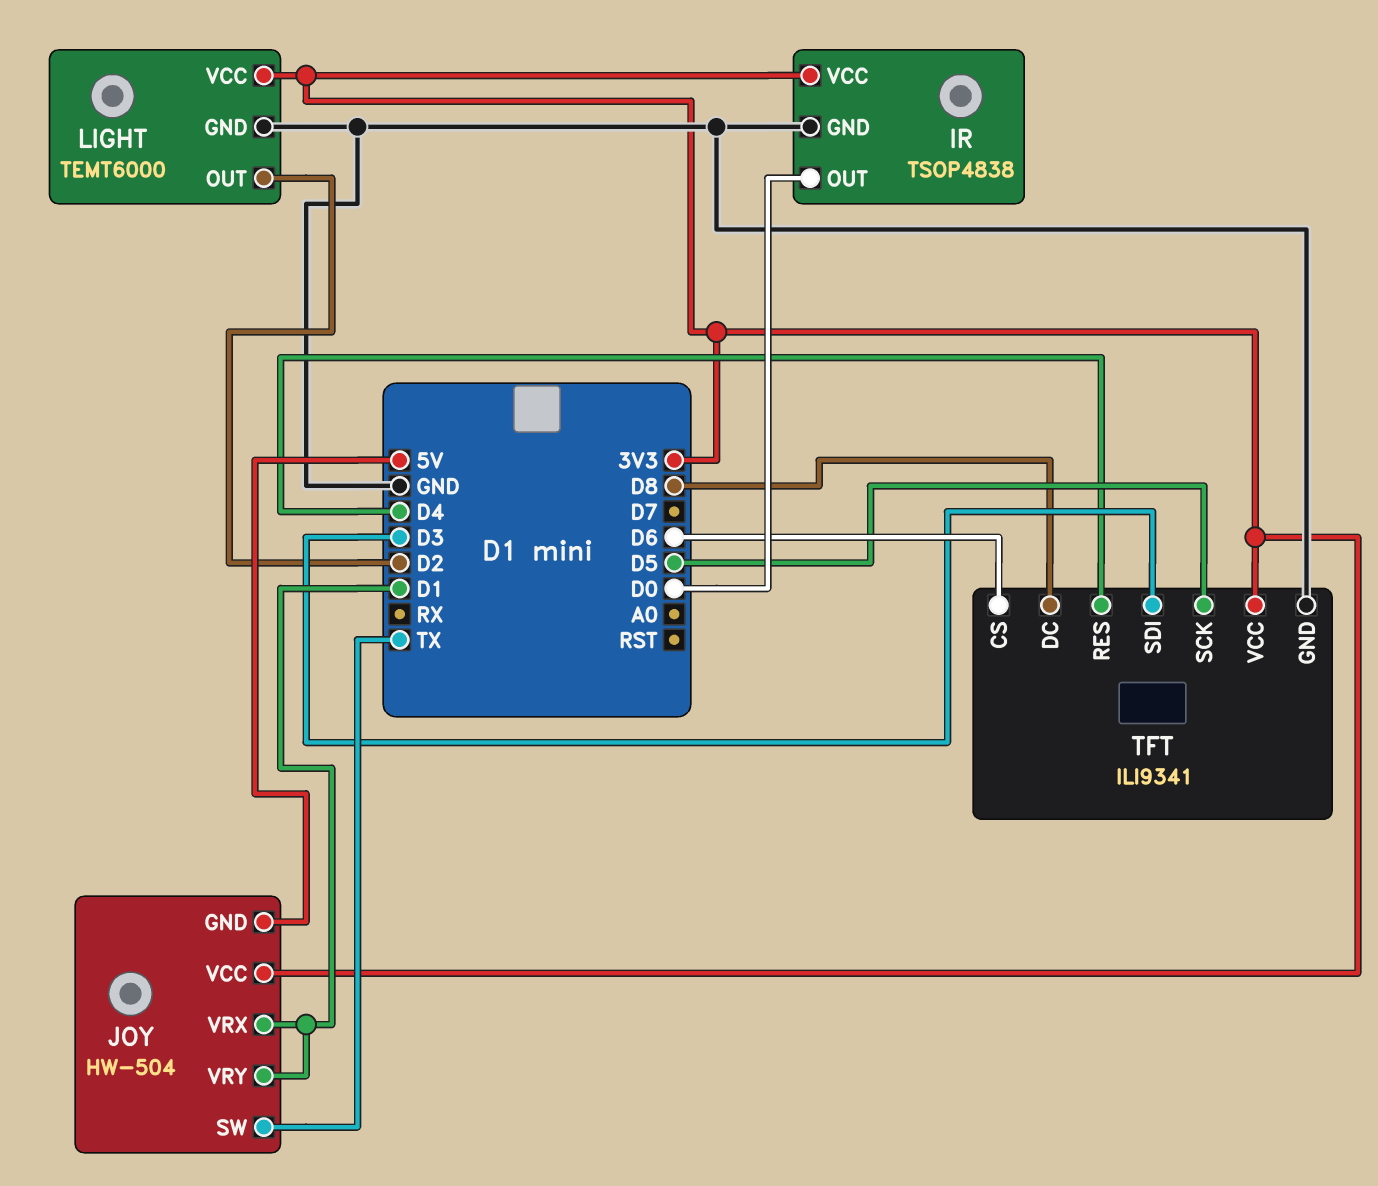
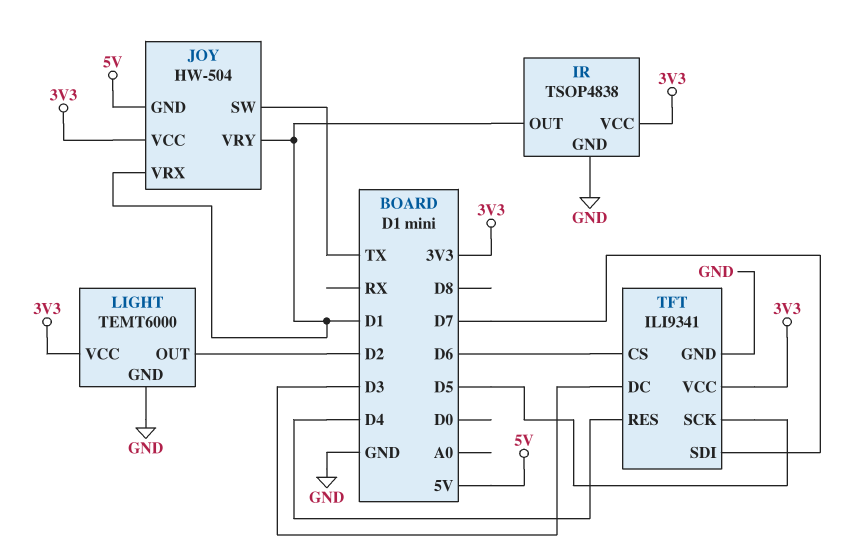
IR pin OUT: D0 -> D1
TFT pin DC: D8 -> D3
TFT pin SDI: D3 -> D7

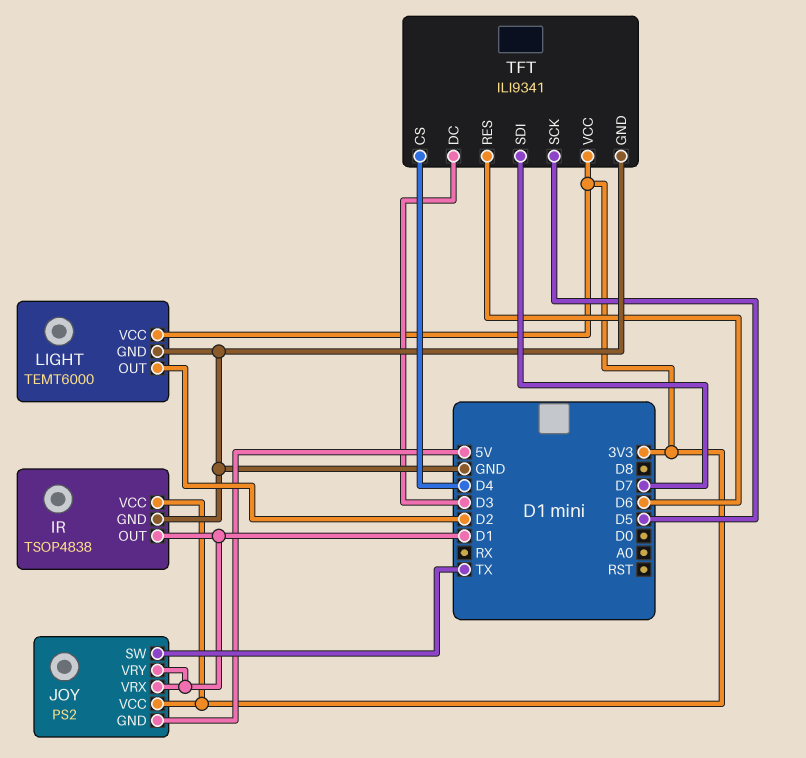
JOY: HW-504 -> PS2
TFT pin CS: D6 -> D4
TFT pin RES: D4 -> D6

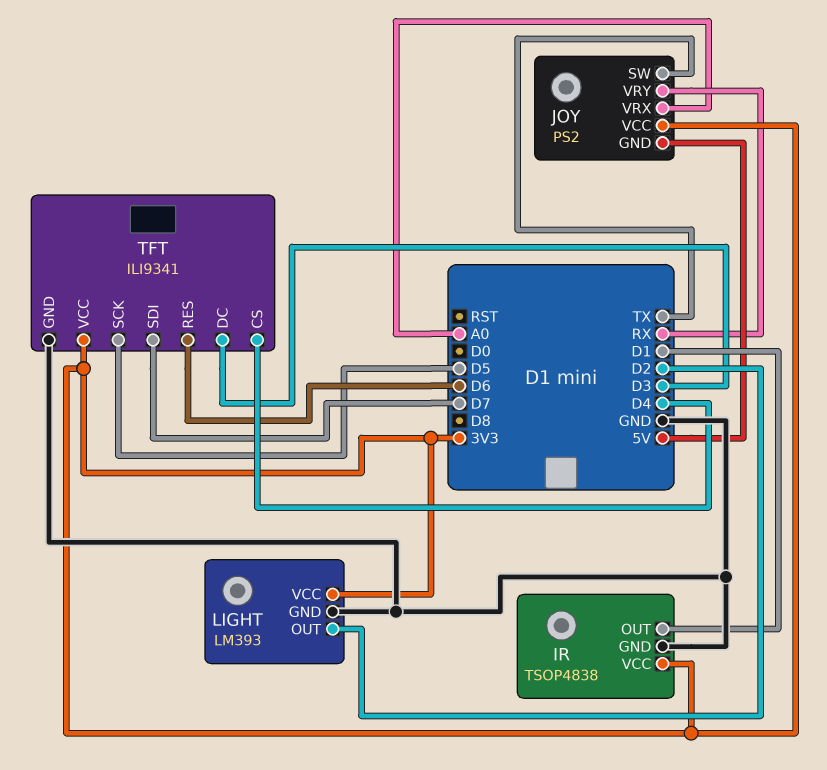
JOY pin VRX: D1 -> A0
JOY pin VRY: D1 -> RX
LIGHT: TEMT6000 -> LM393

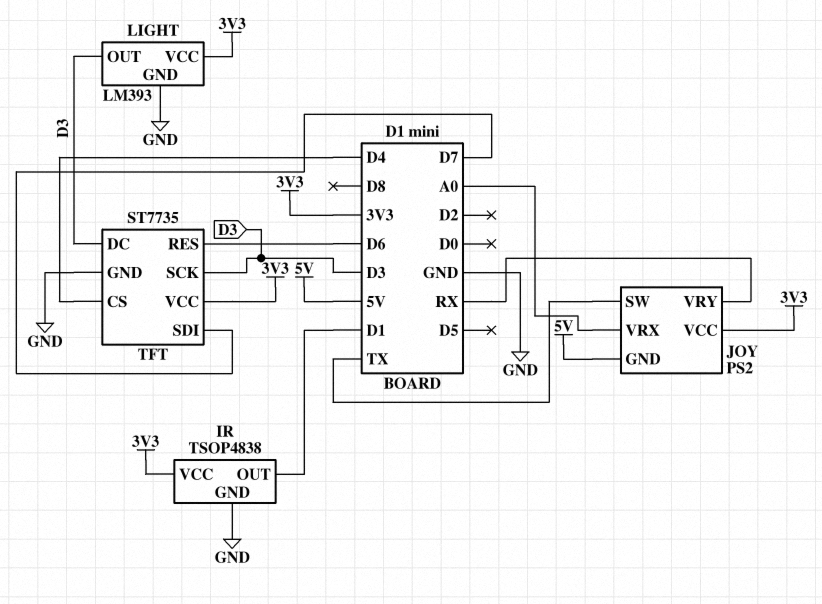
LIGHT pin OUT: D2 -> D3
TFT: ILI9341 -> ST7735
TFT pin SCK: D5 -> D3

